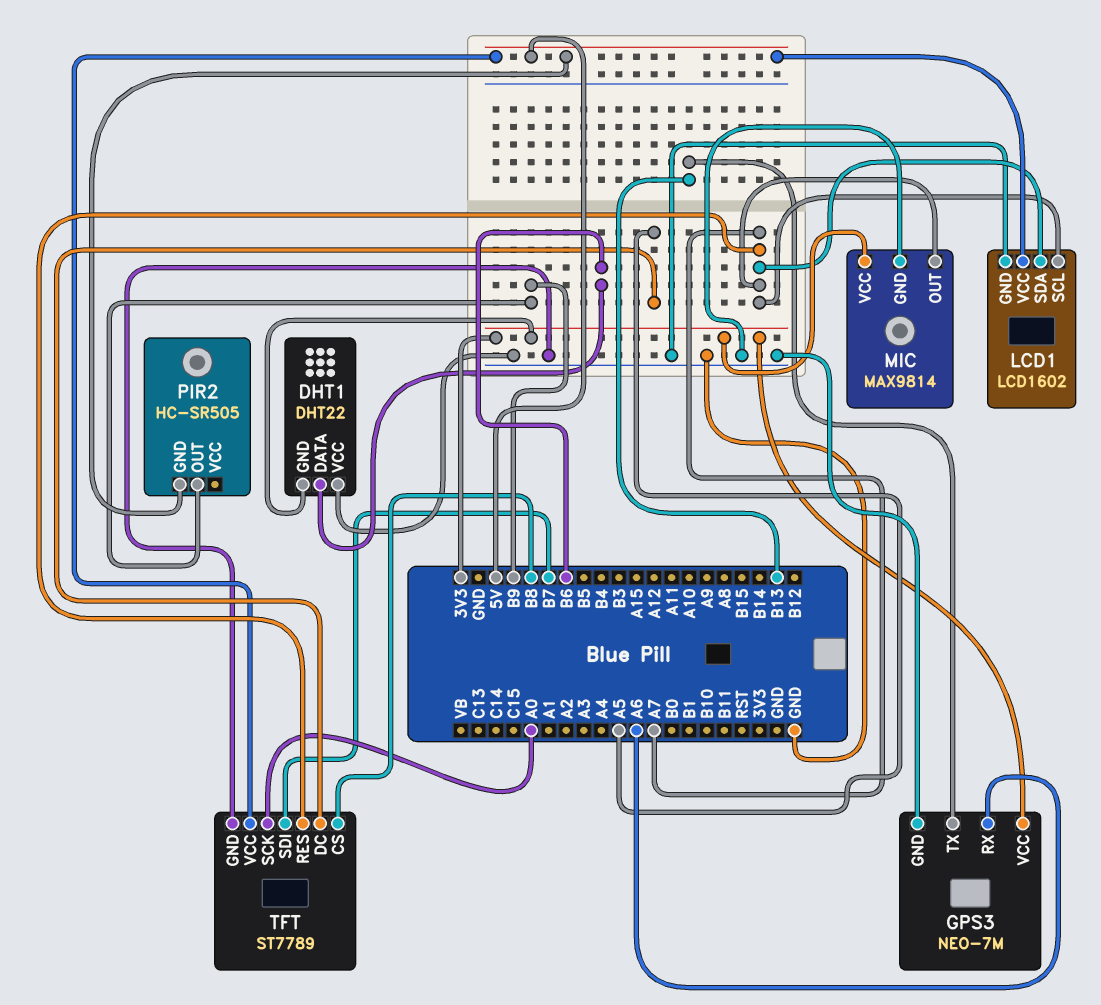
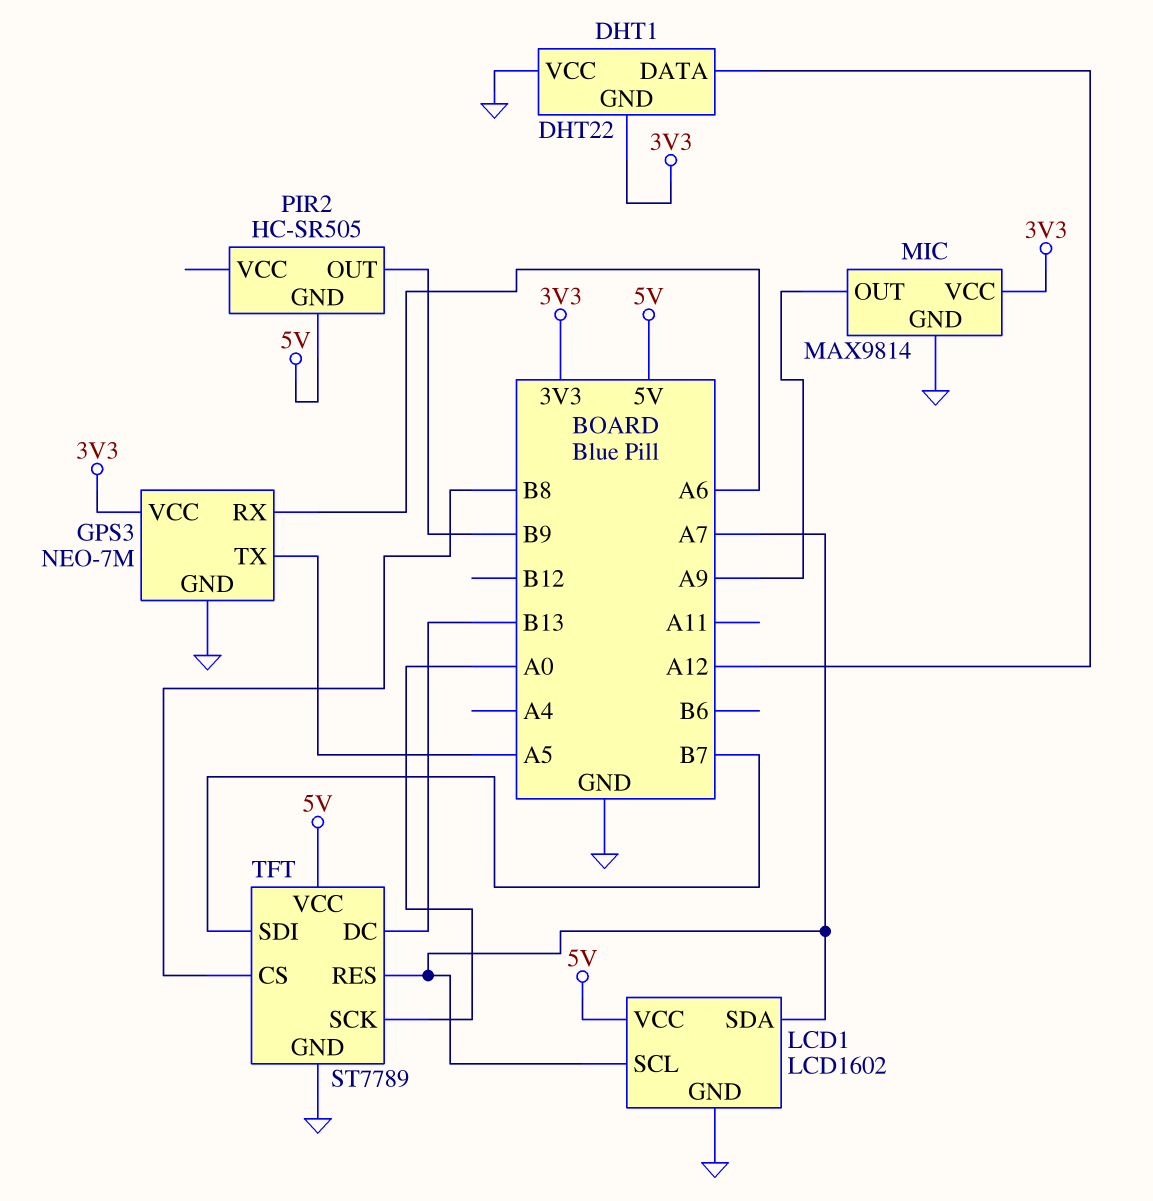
DHT1 pin DATA: B6 -> A12
GPS3 pin TX: B13 -> A5
MIC pin OUT: A7 -> A9
TFT pin DC: A5 -> B13

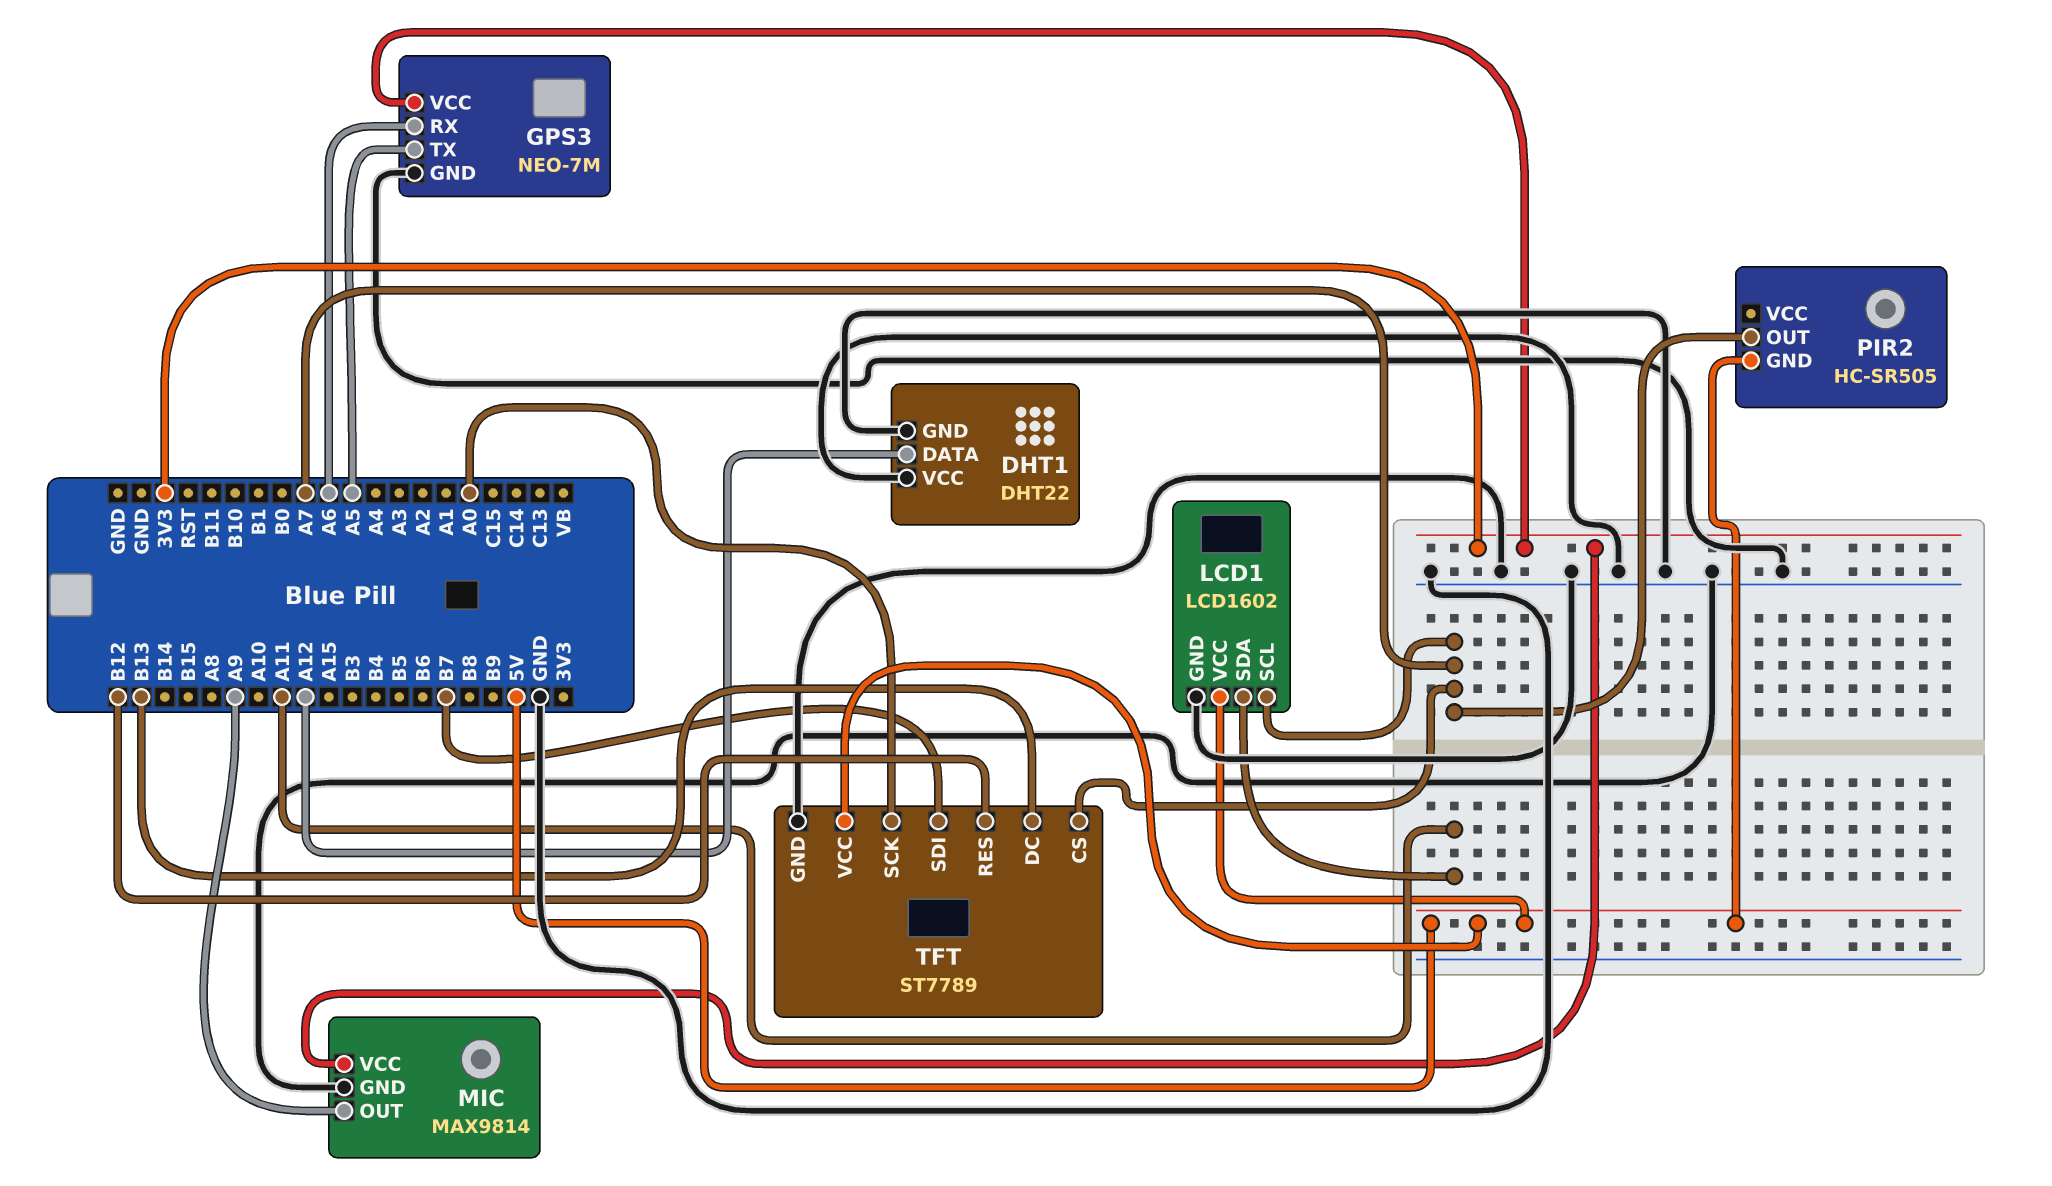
DHT1 pin GND: 3V3 -> GND
LCD1 pin SDA: A7 -> A11
PIR2 pin OUT: B9 -> A7
TFT pin CS: B8 -> A7
TFT pin RES: A7 -> B12

